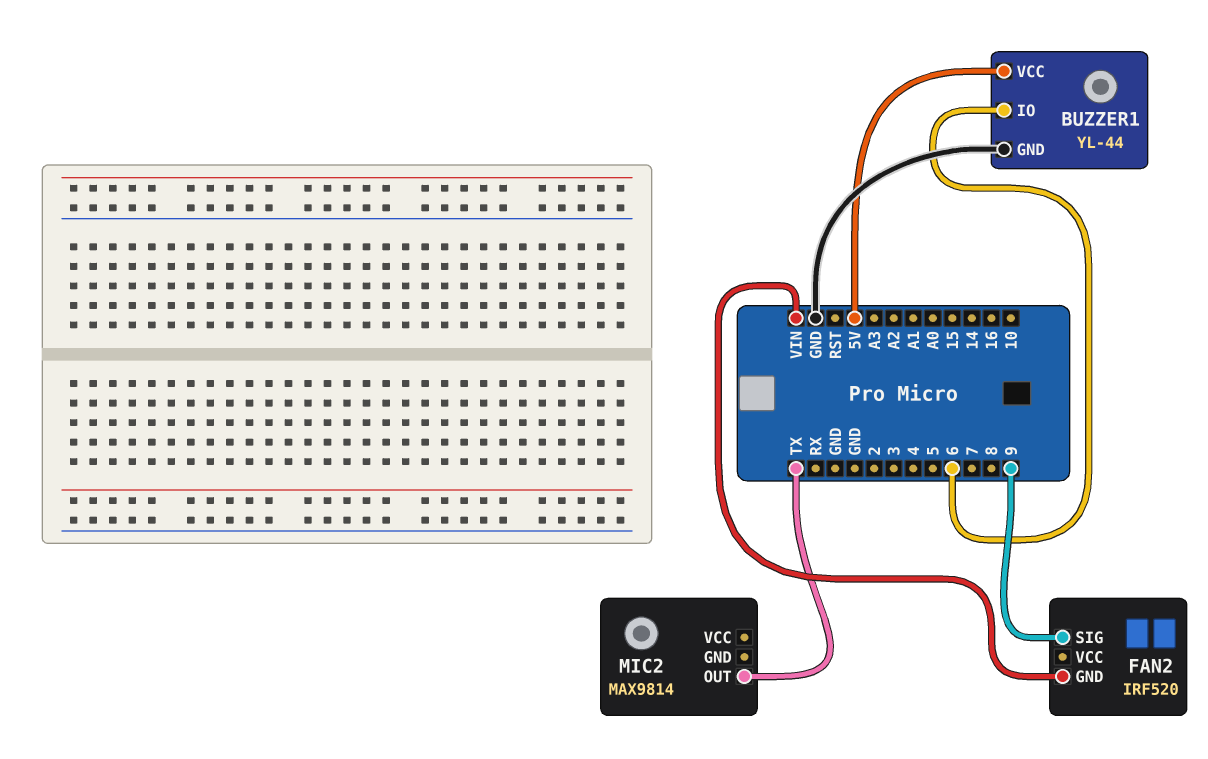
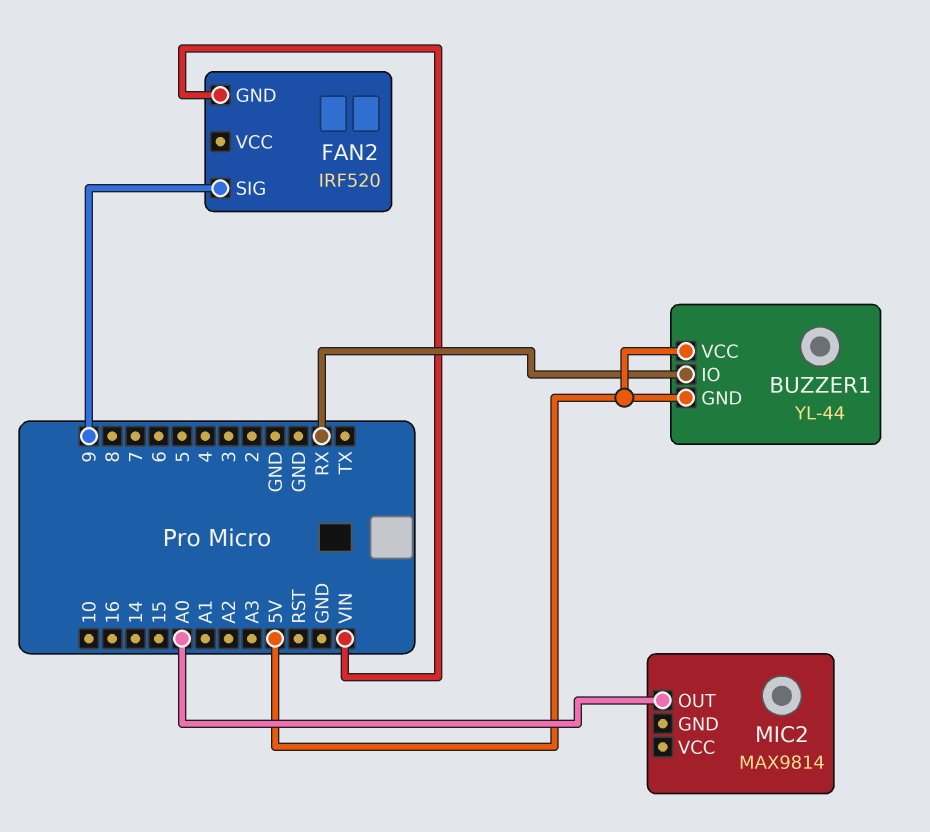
BUZZER1 pin GND: GND -> 5V
BUZZER1 pin IO: 6 -> RX
MIC2 pin OUT: TX -> A0

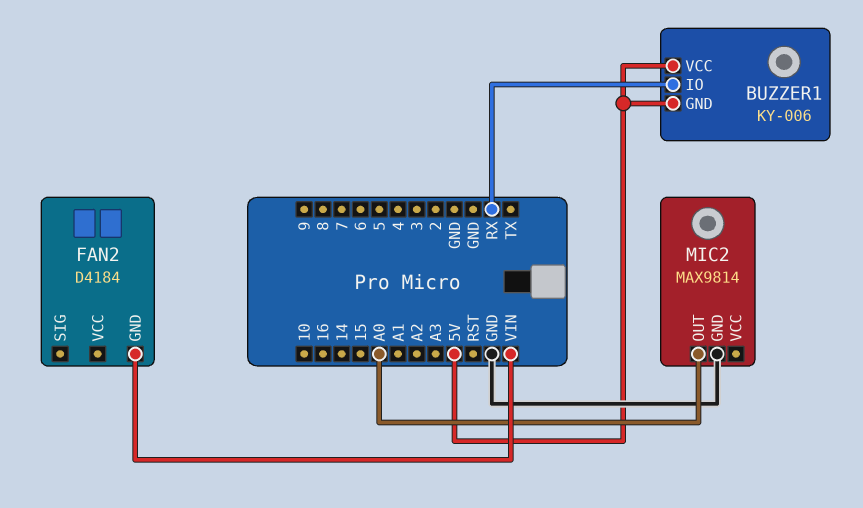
BUZZER1: YL-44 -> KY-006
FAN2: IRF520 -> D4184
FAN2 pin SIG: 9 -> none
MIC2 pin GND: none -> GND

